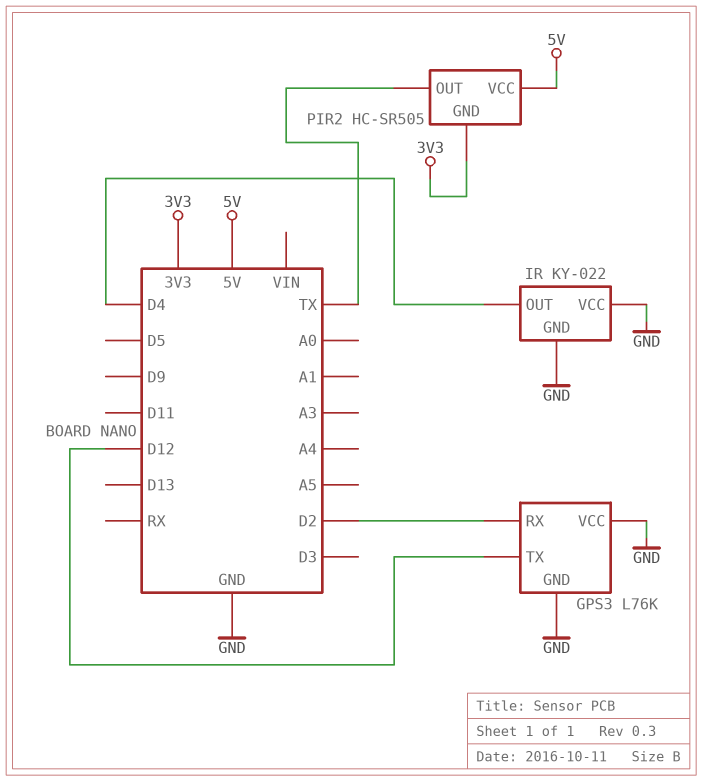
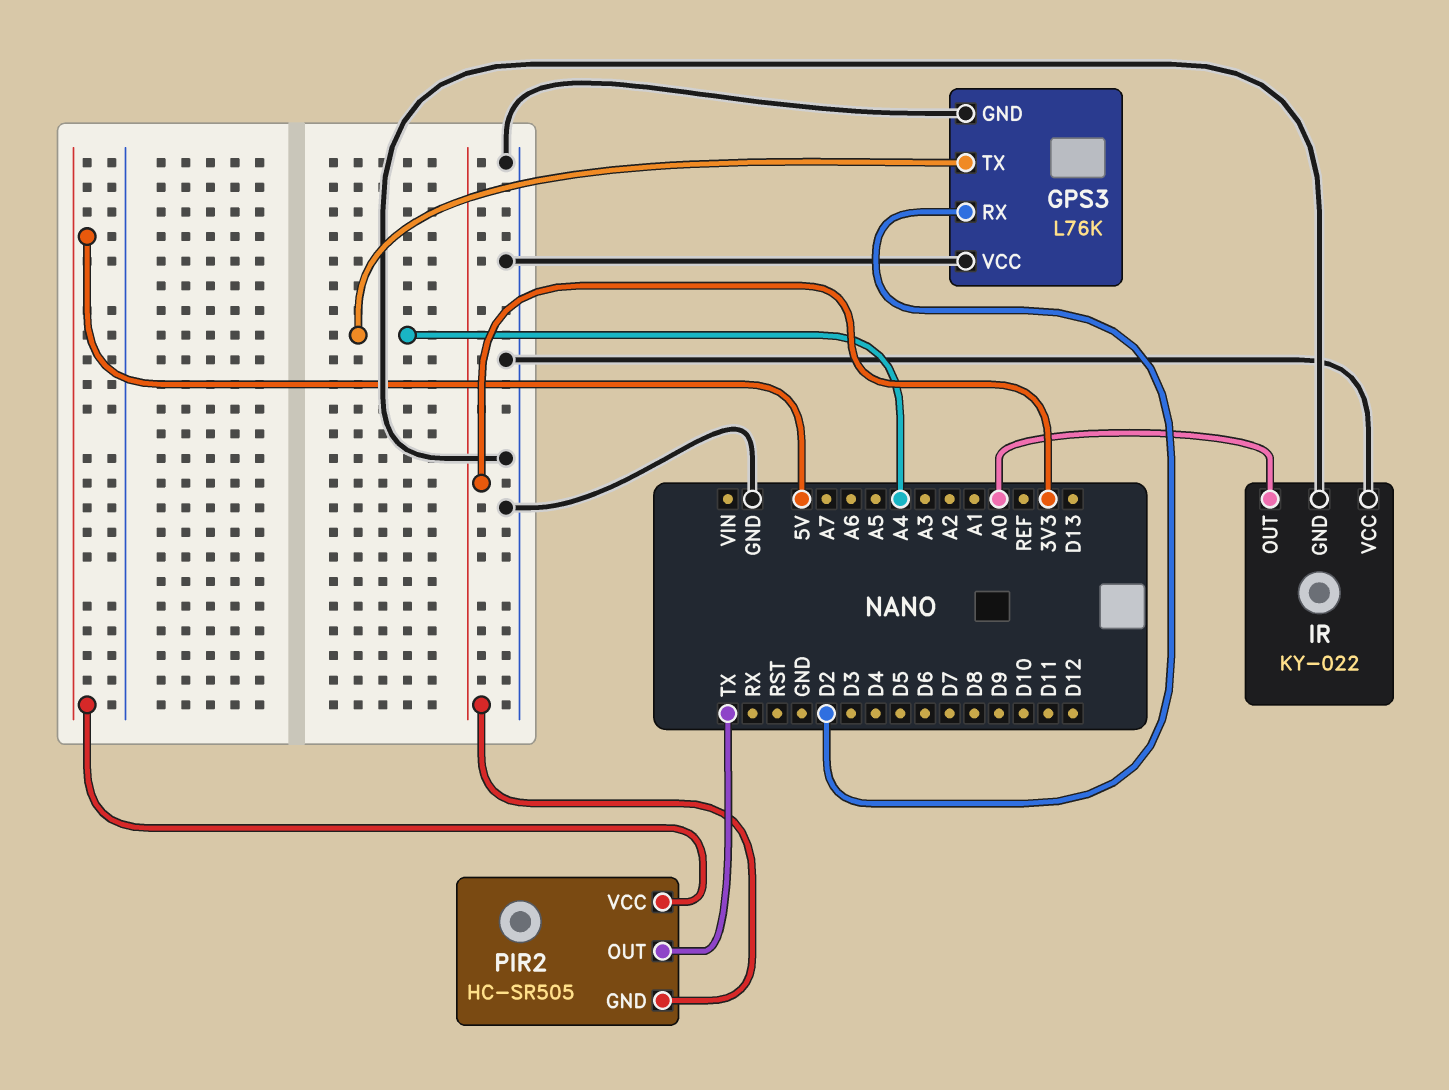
GPS3 pin TX: D12 -> A4
IR pin OUT: D4 -> A0

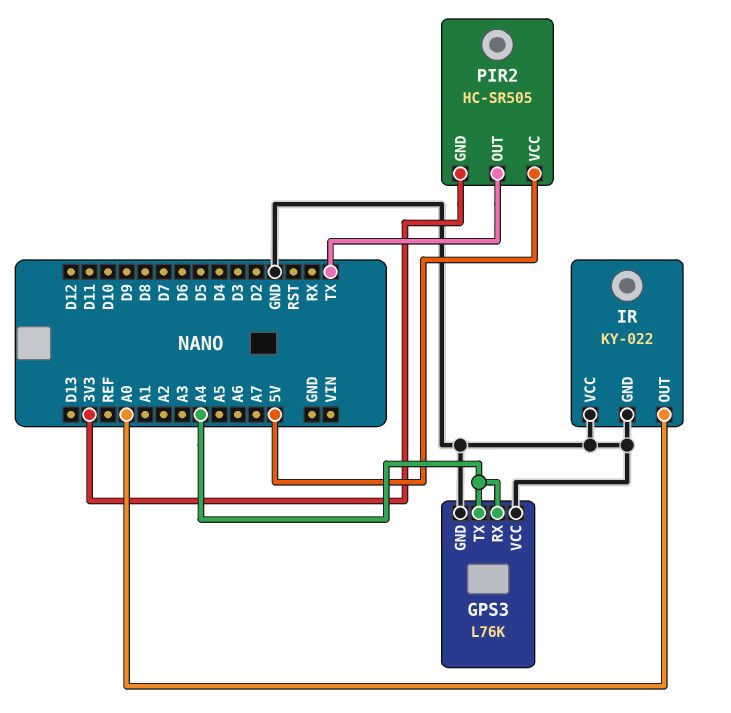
GPS3 pin RX: D2 -> A4

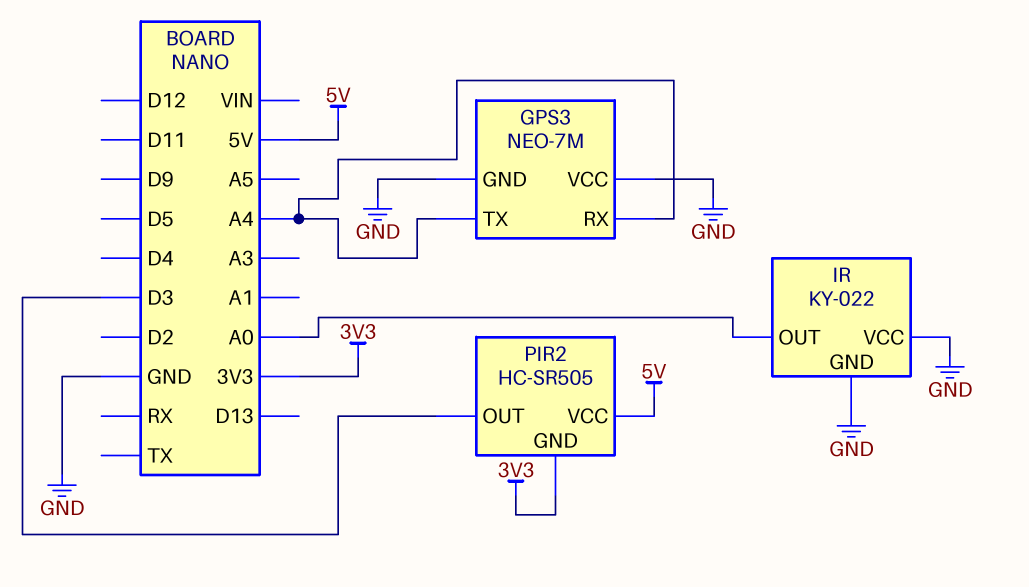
GPS3: L76K -> NEO-7M
PIR2 pin OUT: TX -> D3

